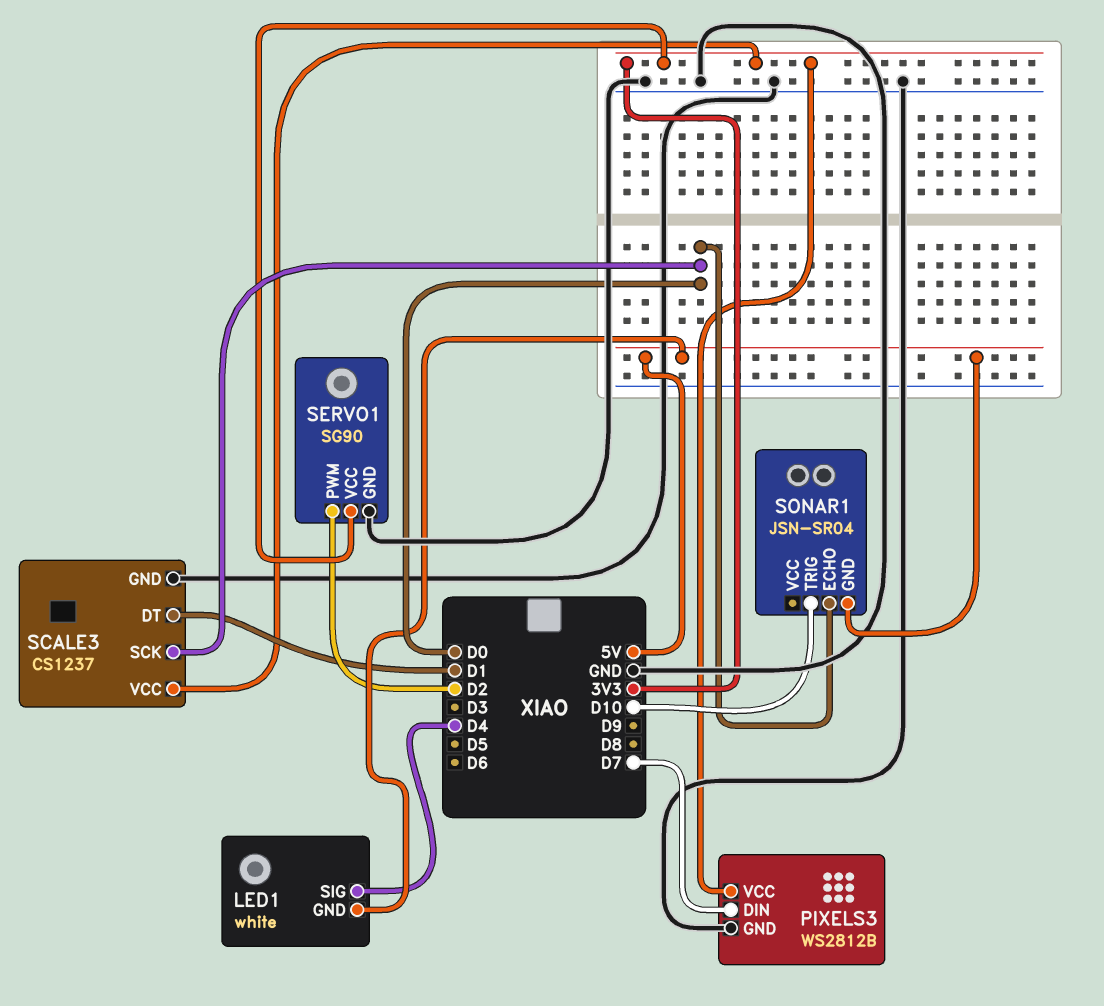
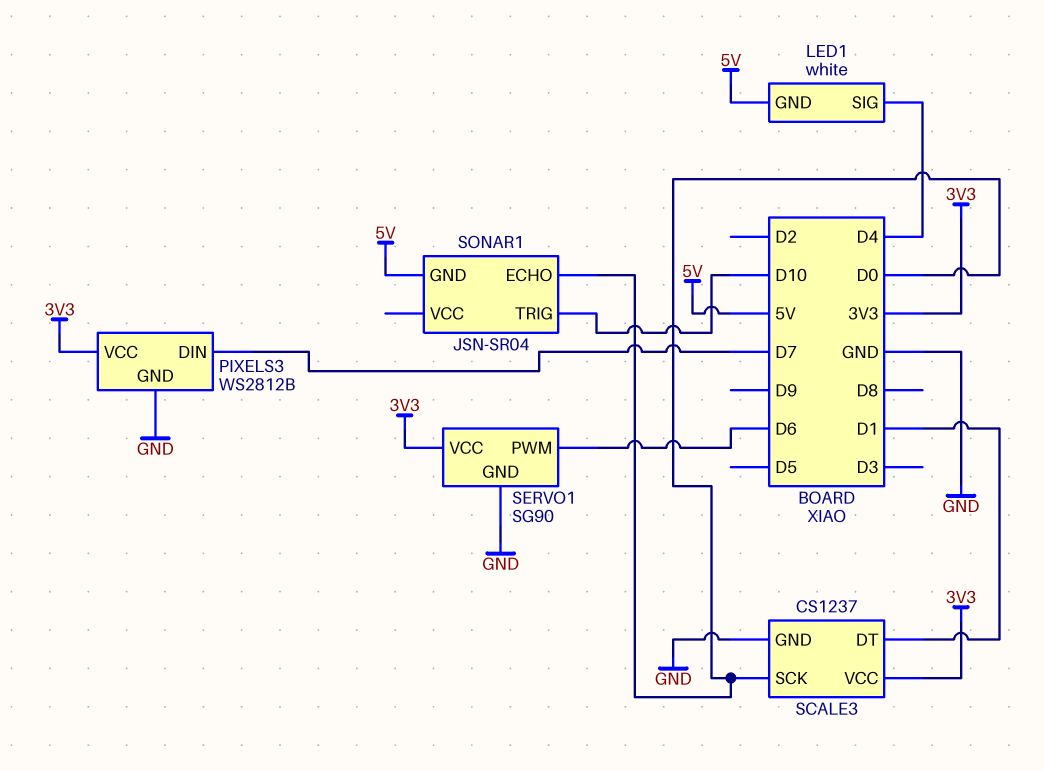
SERVO1 pin PWM: D2 -> D6

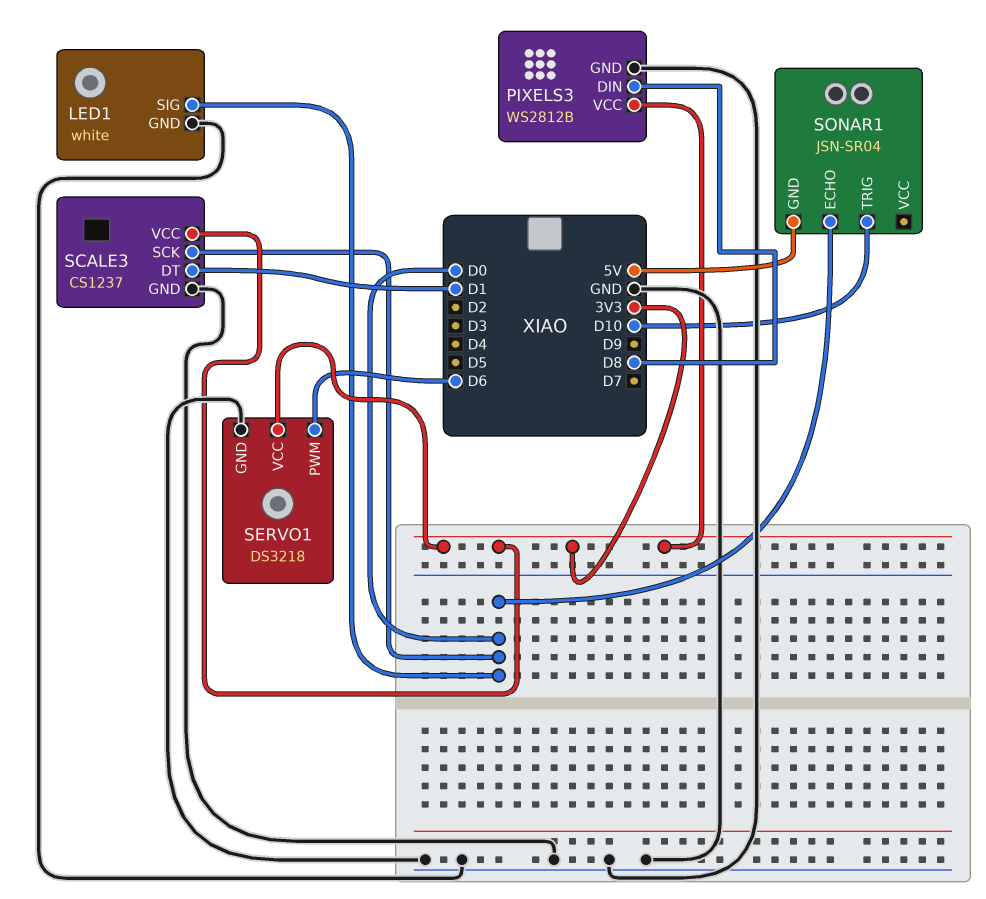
LED1 pin GND: 5V -> GND
LED1 pin SIG: D4 -> D0
PIXELS3 pin DIN: D7 -> D8
SERVO1: SG90 -> DS3218

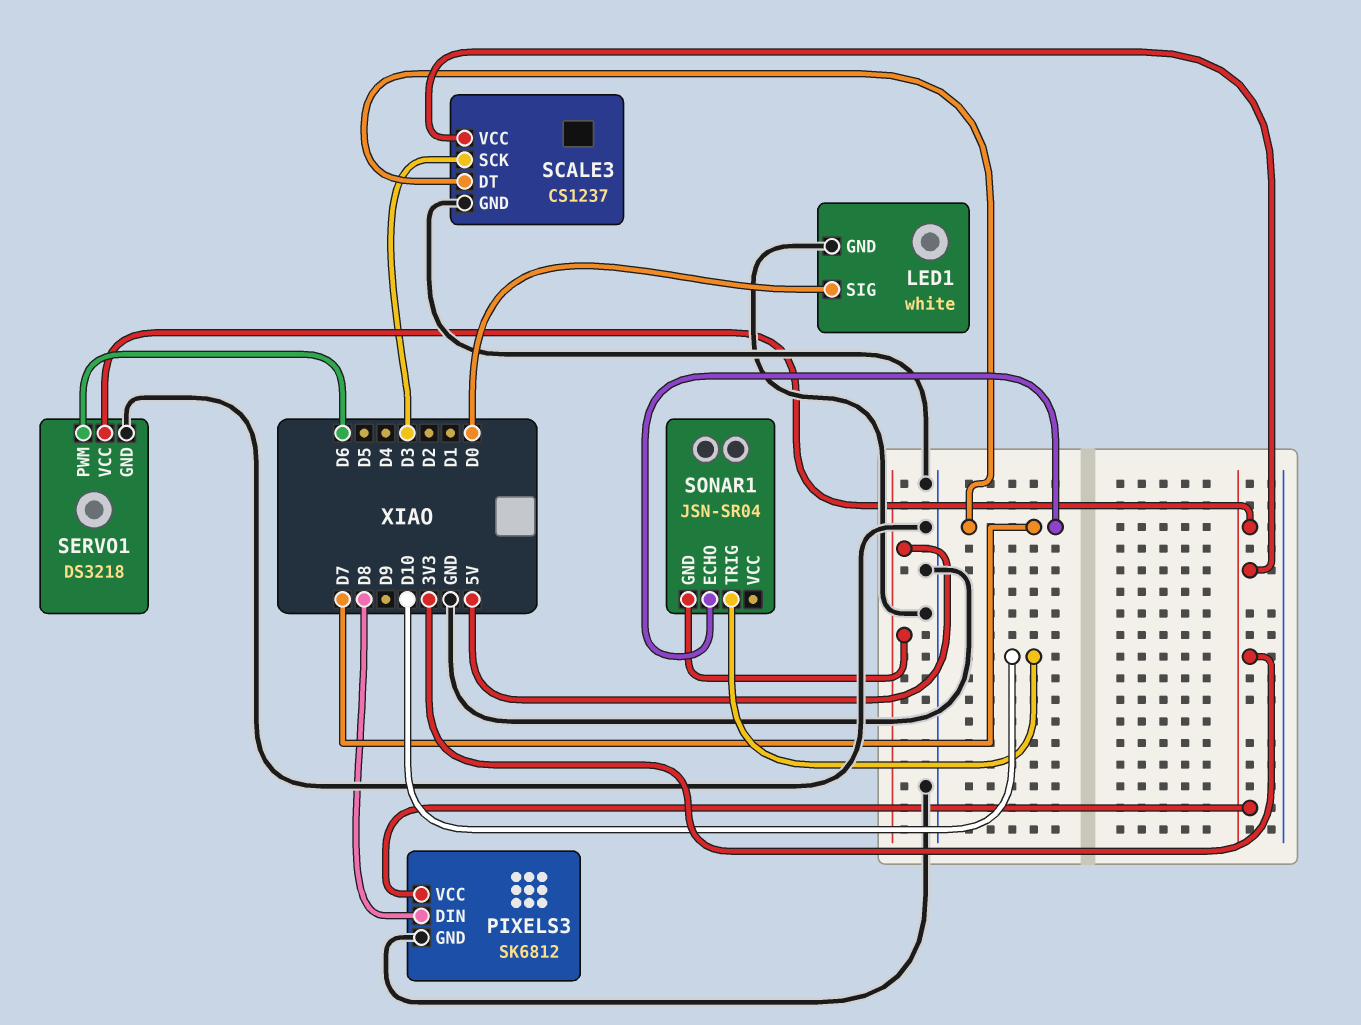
PIXELS3: WS2812B -> SK6812
SCALE3 pin DT: D1 -> D7
SCALE3 pin SCK: D0 -> D3
SONAR1 pin ECHO: D0 -> D7

